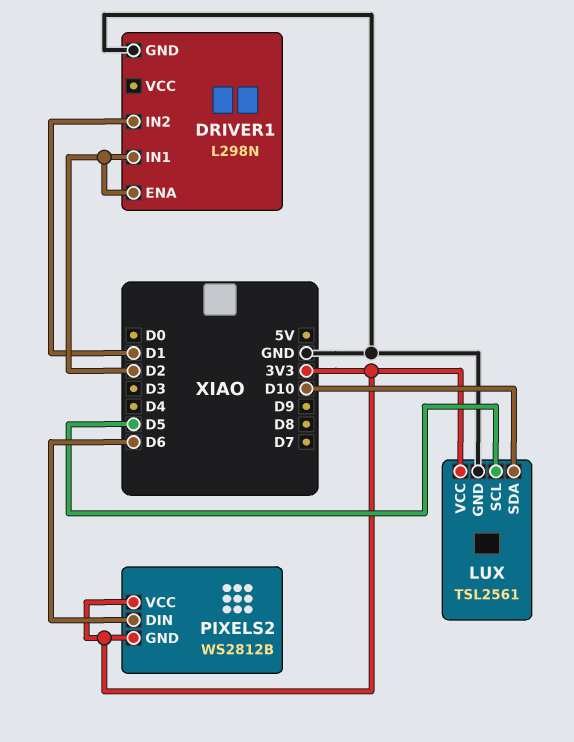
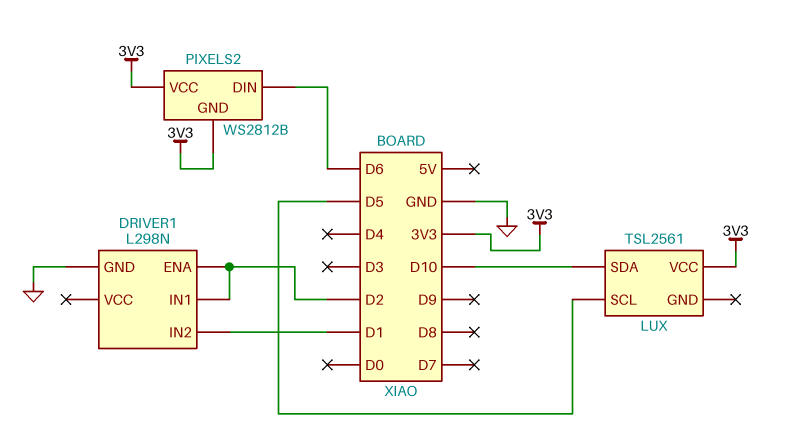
LUX pin GND: GND -> none

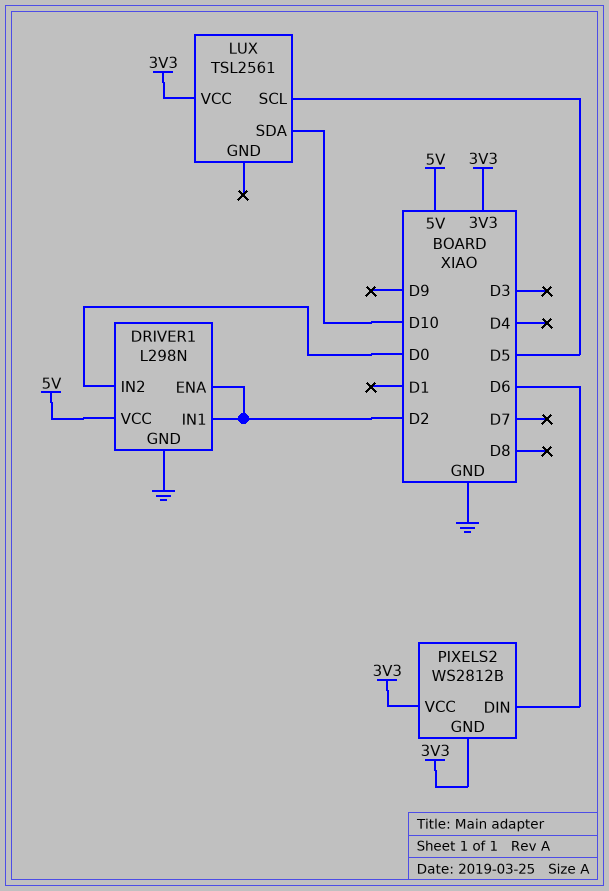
DRIVER1 pin IN2: D1 -> D0
DRIVER1 pin VCC: none -> 5V

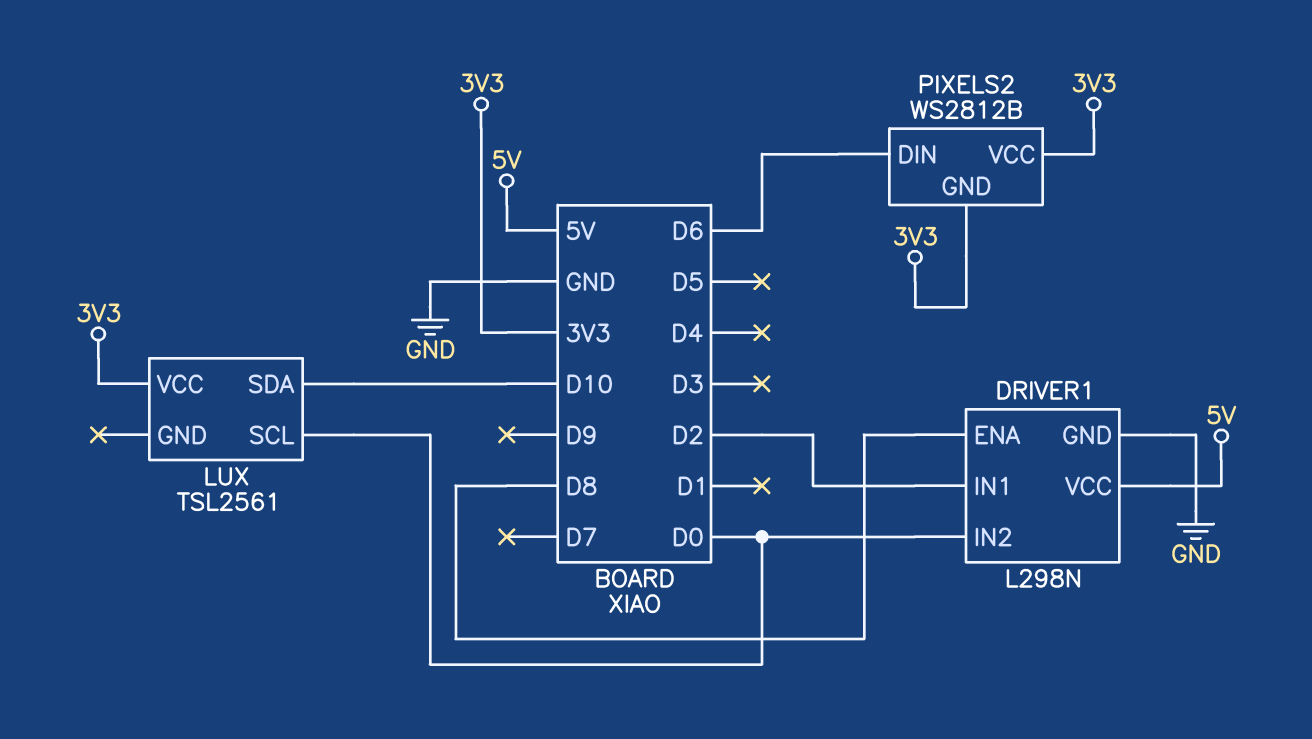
DRIVER1 pin ENA: D2 -> D8
LUX pin SCL: D5 -> D0

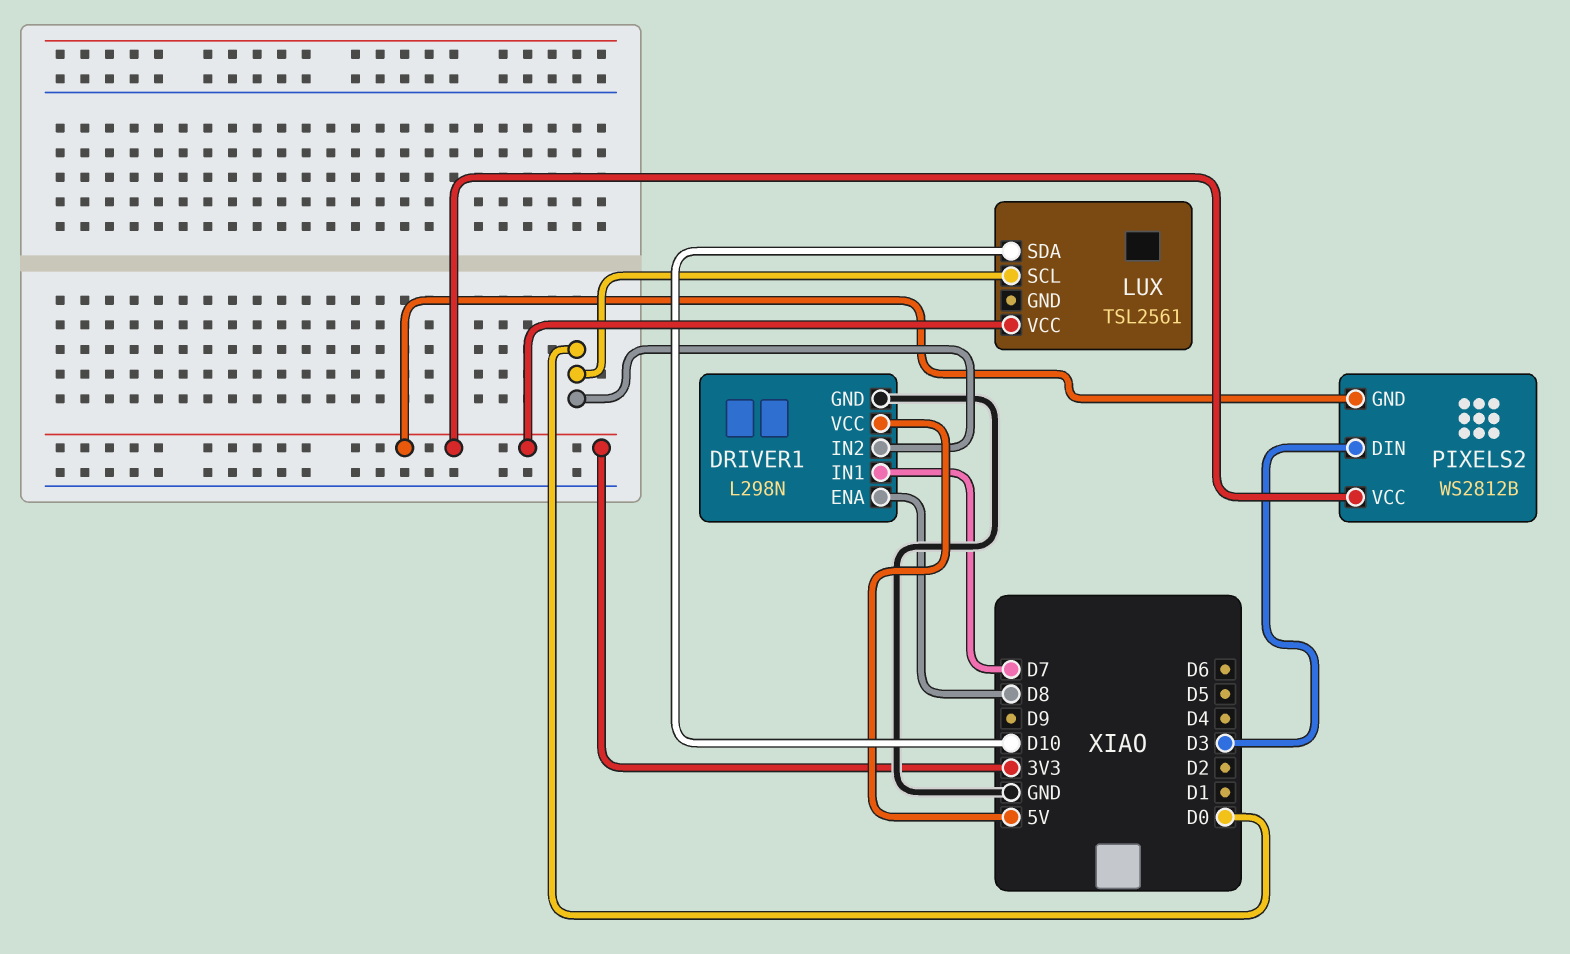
DRIVER1 pin IN1: D2 -> D7
PIXELS2 pin DIN: D6 -> D3

